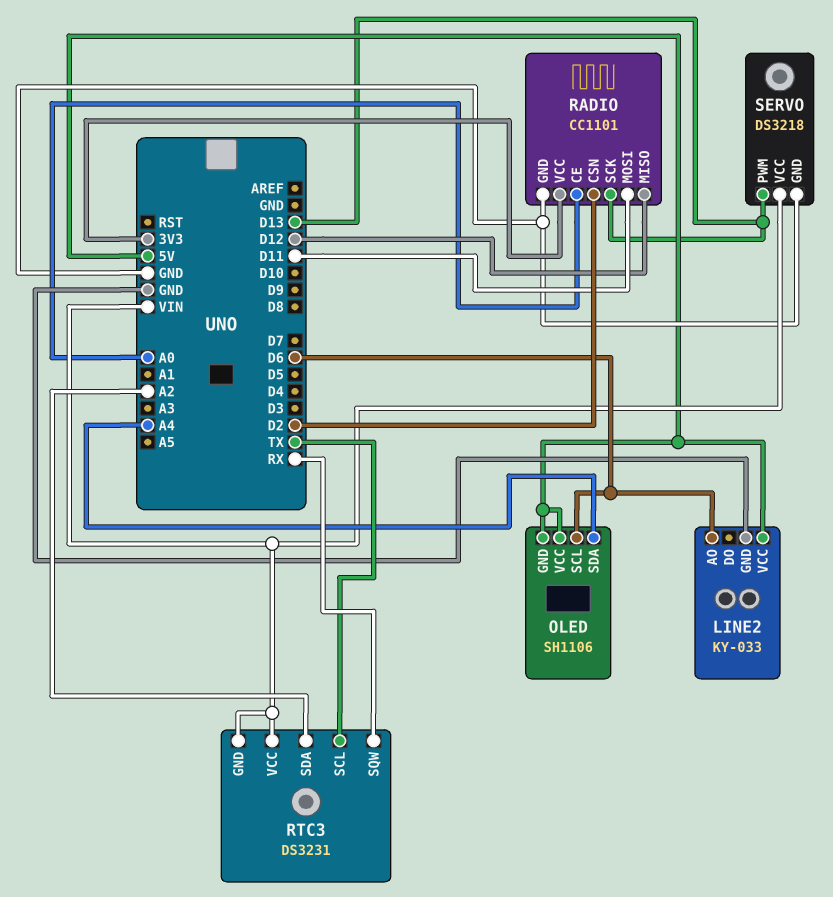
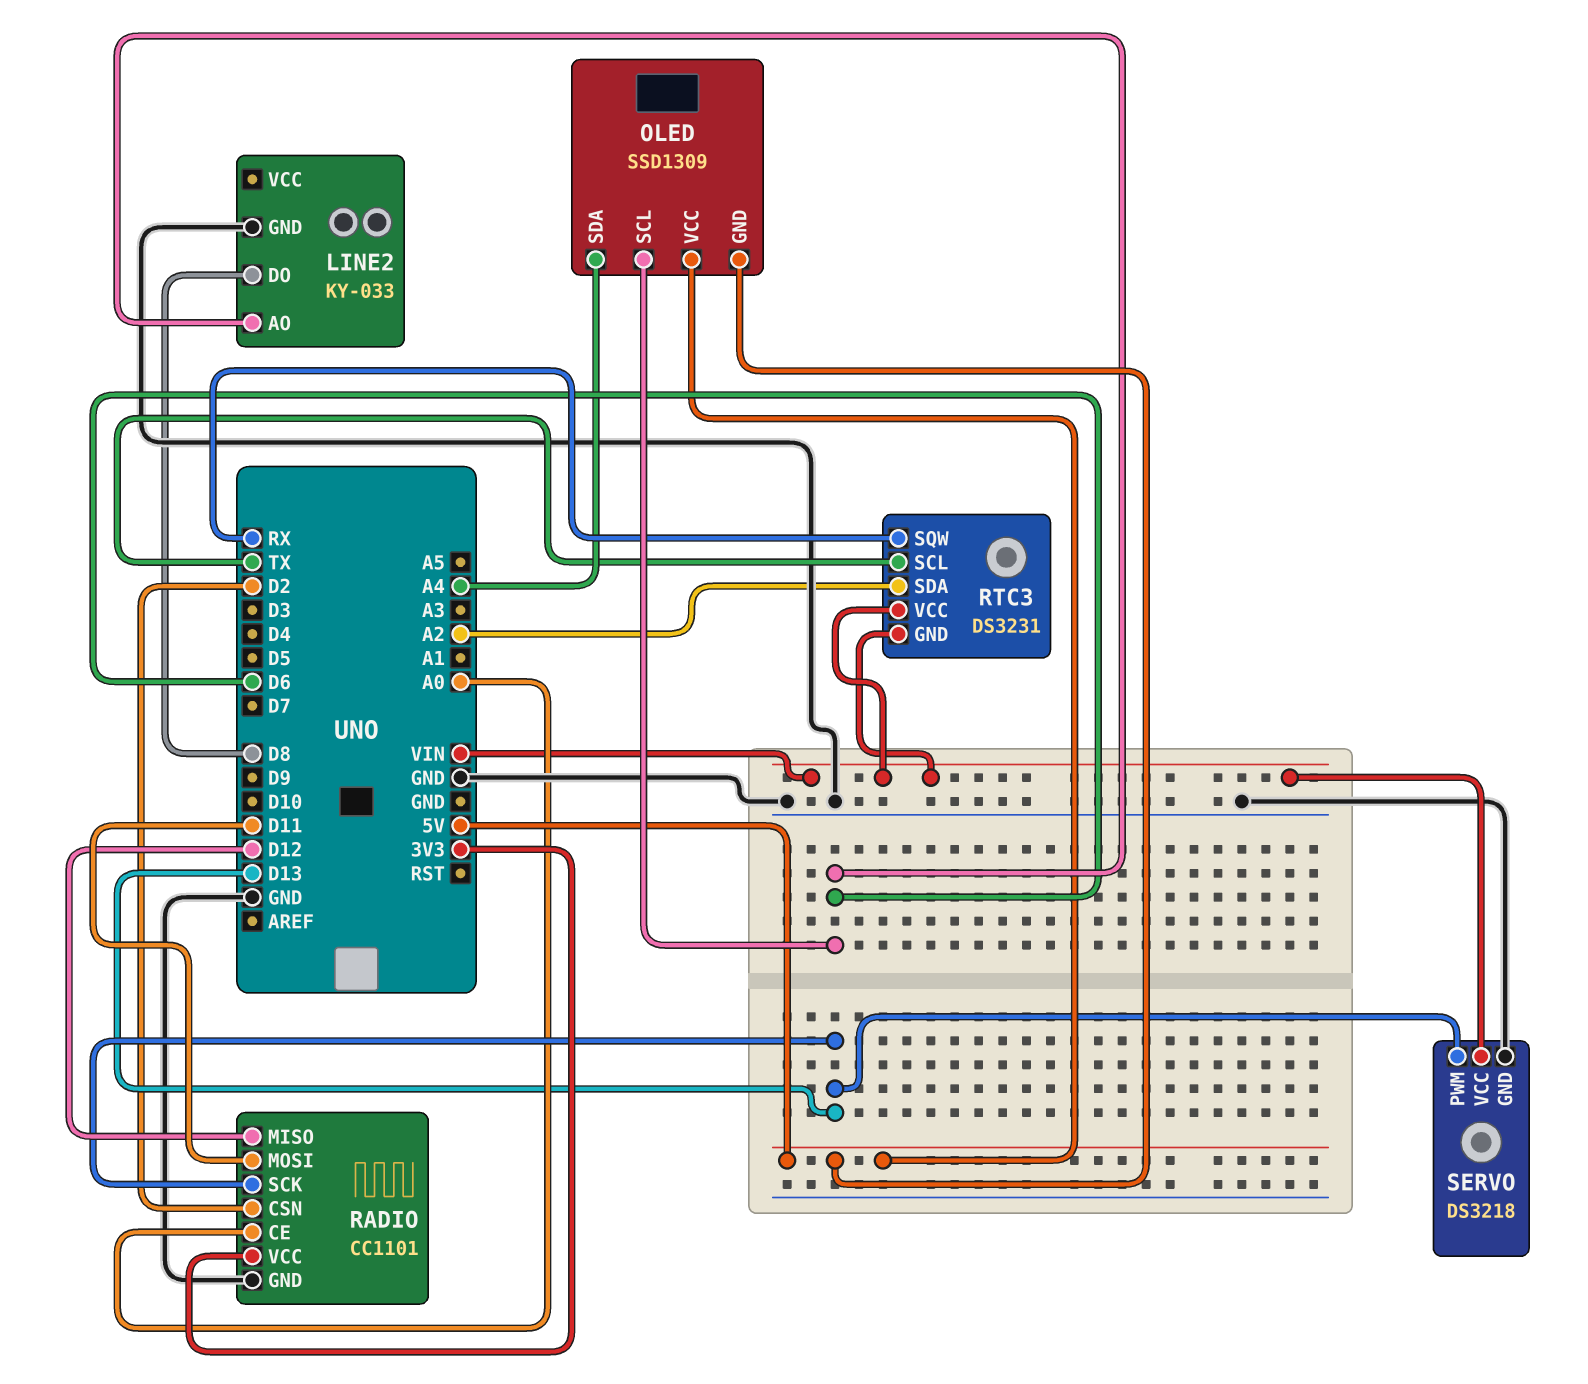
LINE2 pin DO: none -> D8
LINE2 pin VCC: 5V -> none
OLED: SH1106 -> SSD1309

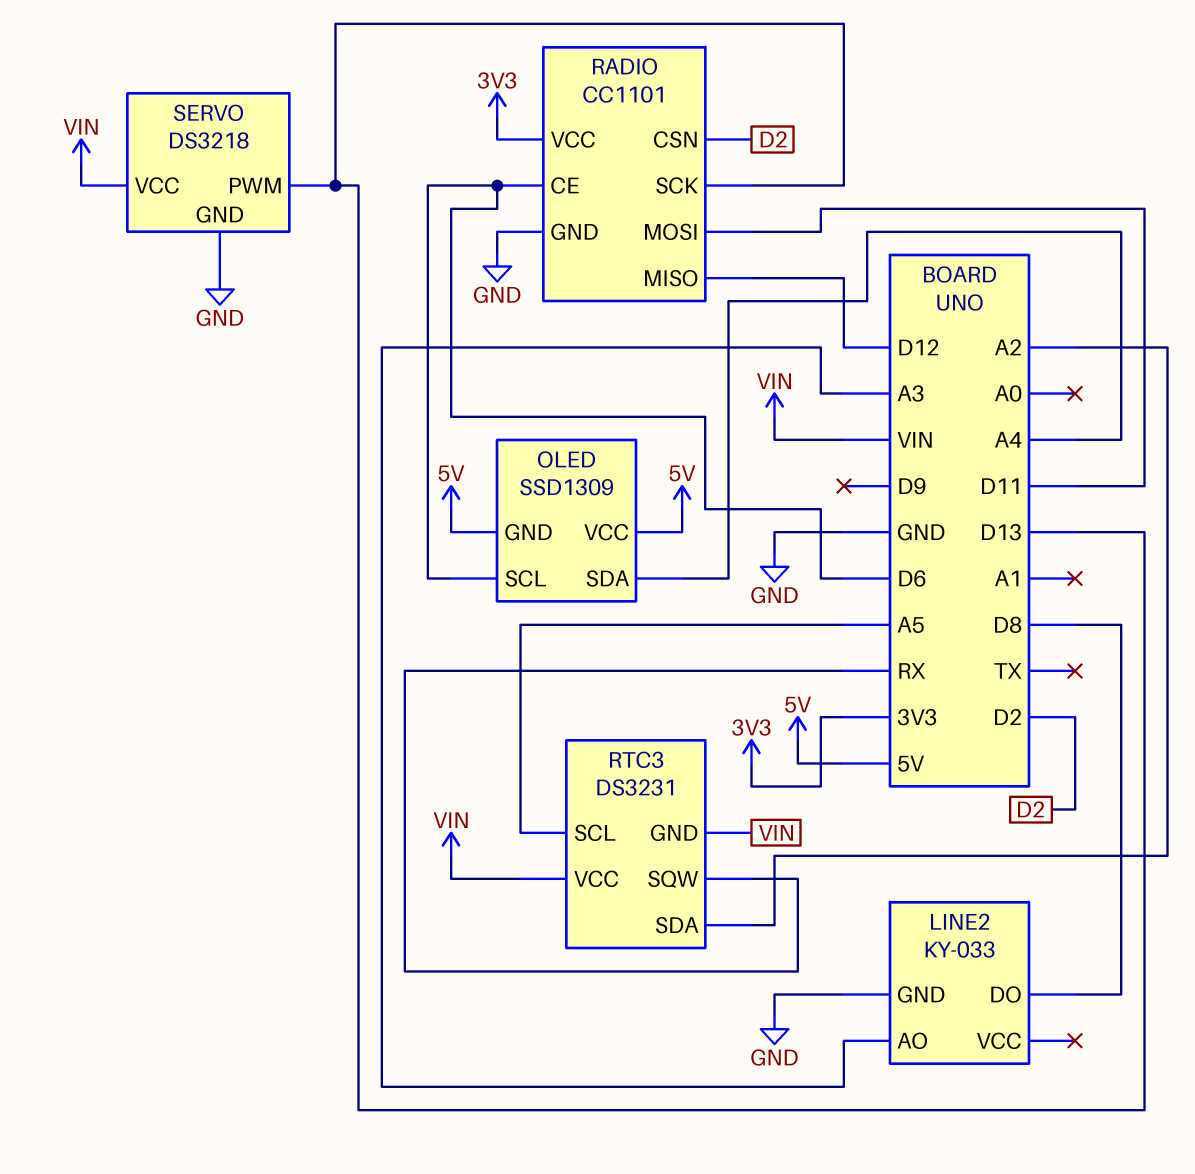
LINE2 pin AO: D6 -> A3
RADIO pin CE: A0 -> D6
RTC3 pin SCL: TX -> A5

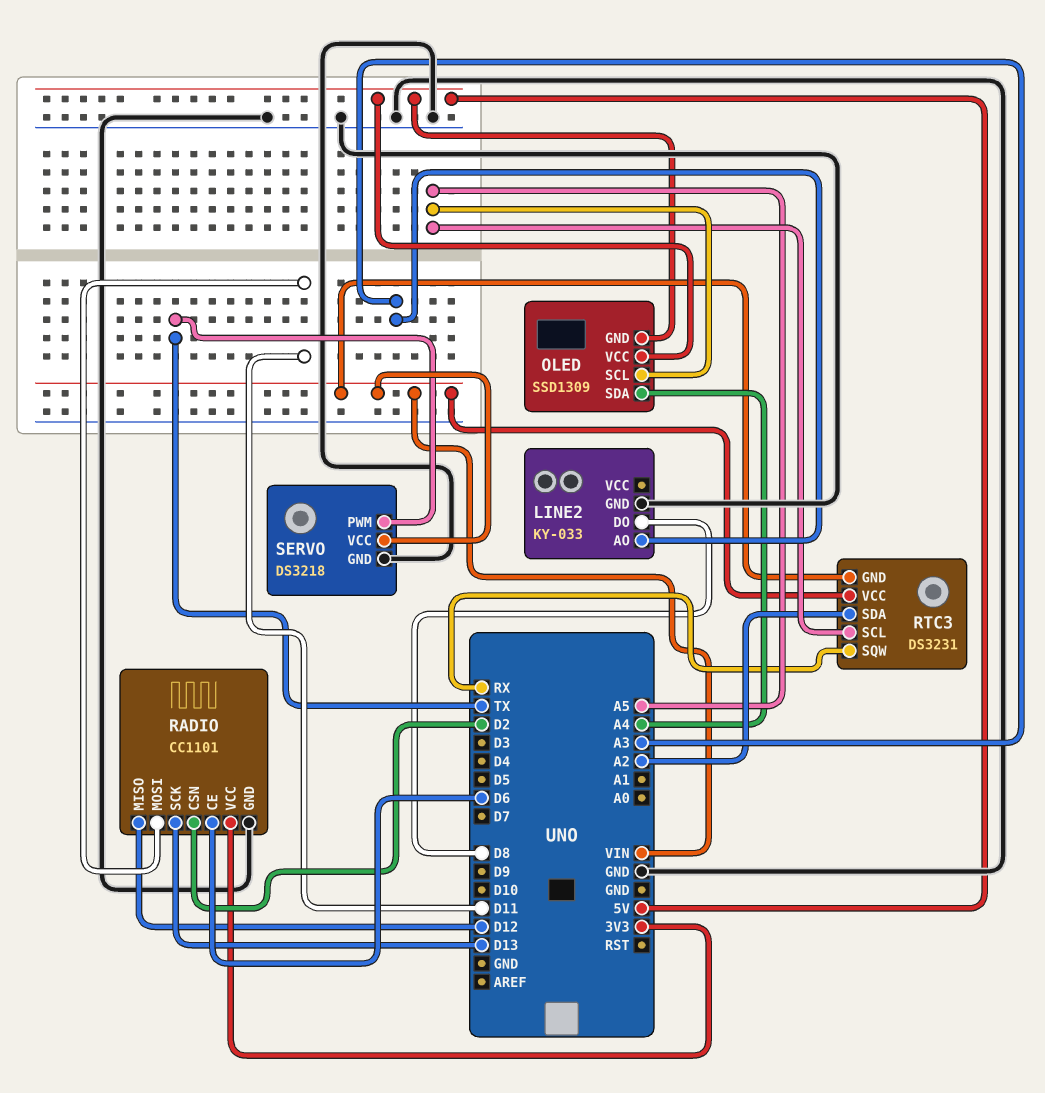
OLED pin SCL: D6 -> A5
SERVO pin PWM: D13 -> TX

